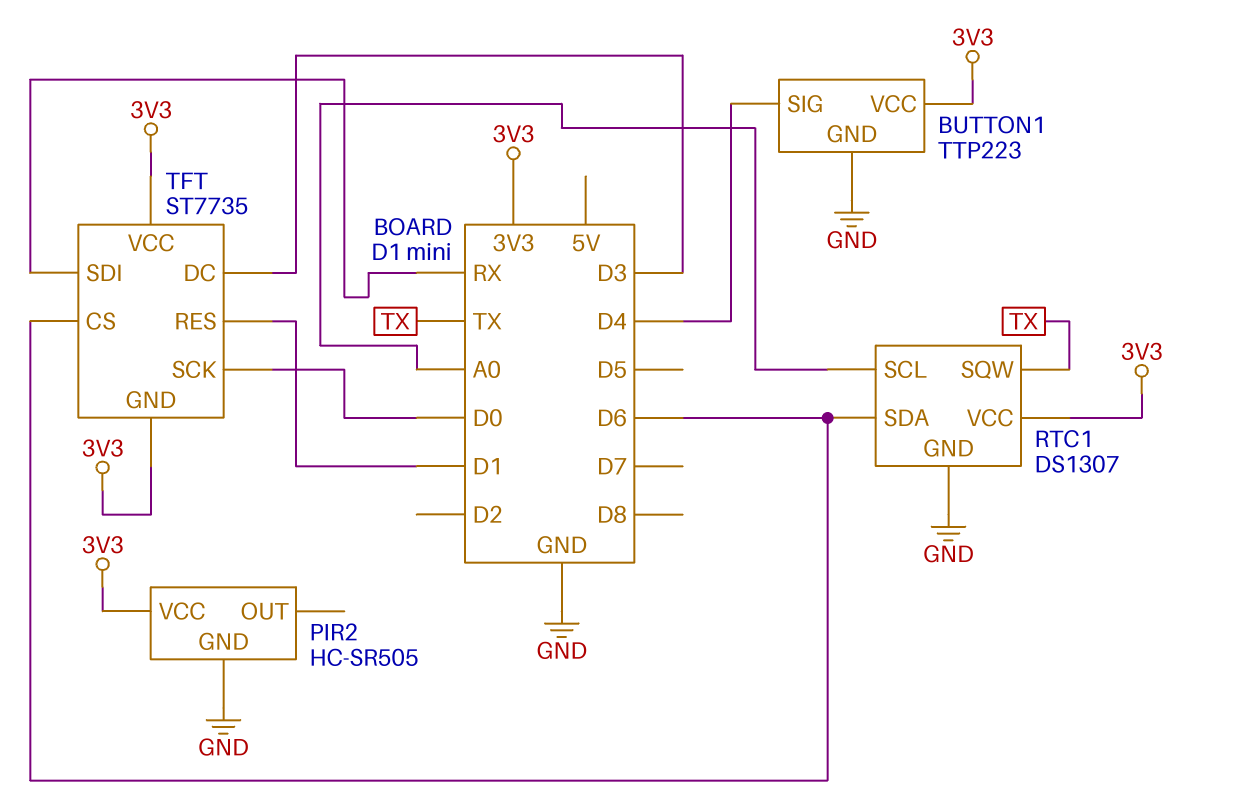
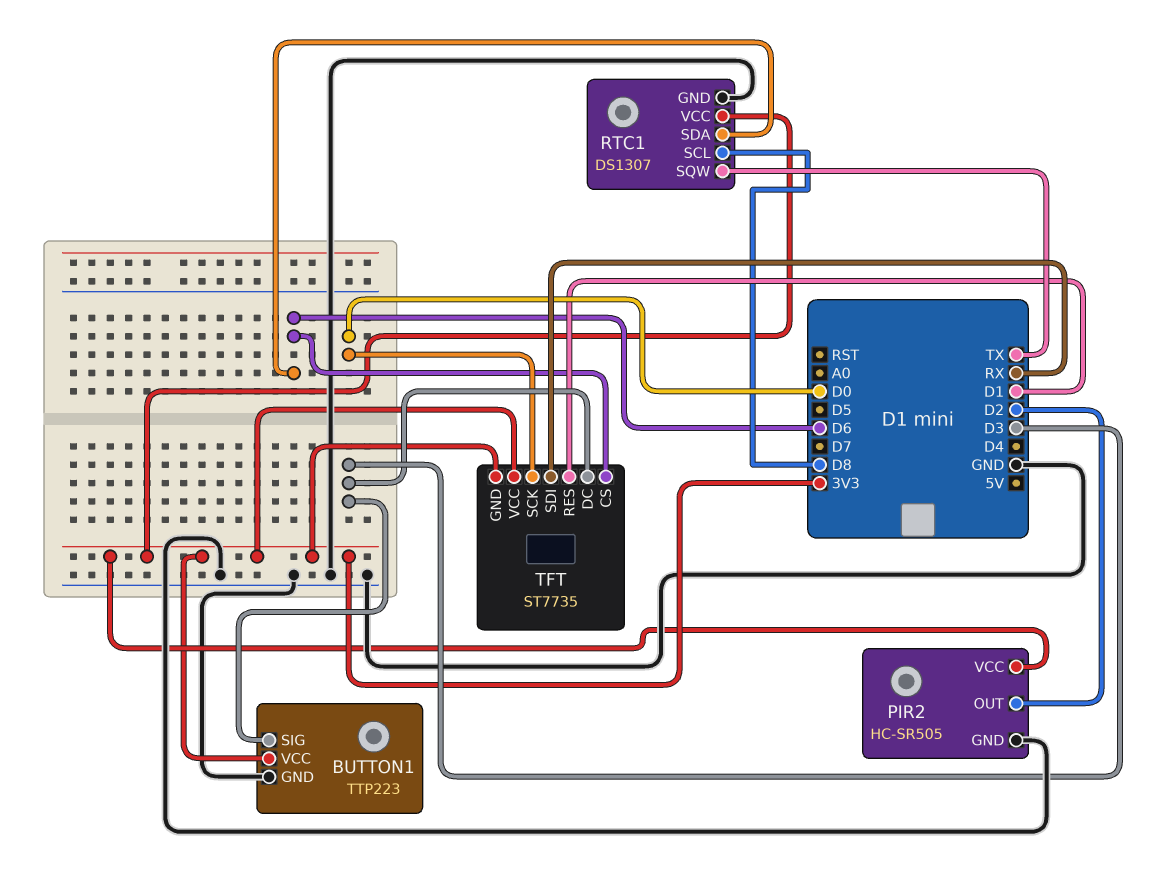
BUTTON1 pin SIG: D4 -> D3
PIR2 pin OUT: none -> D2
RTC1 pin SCL: A0 -> D8

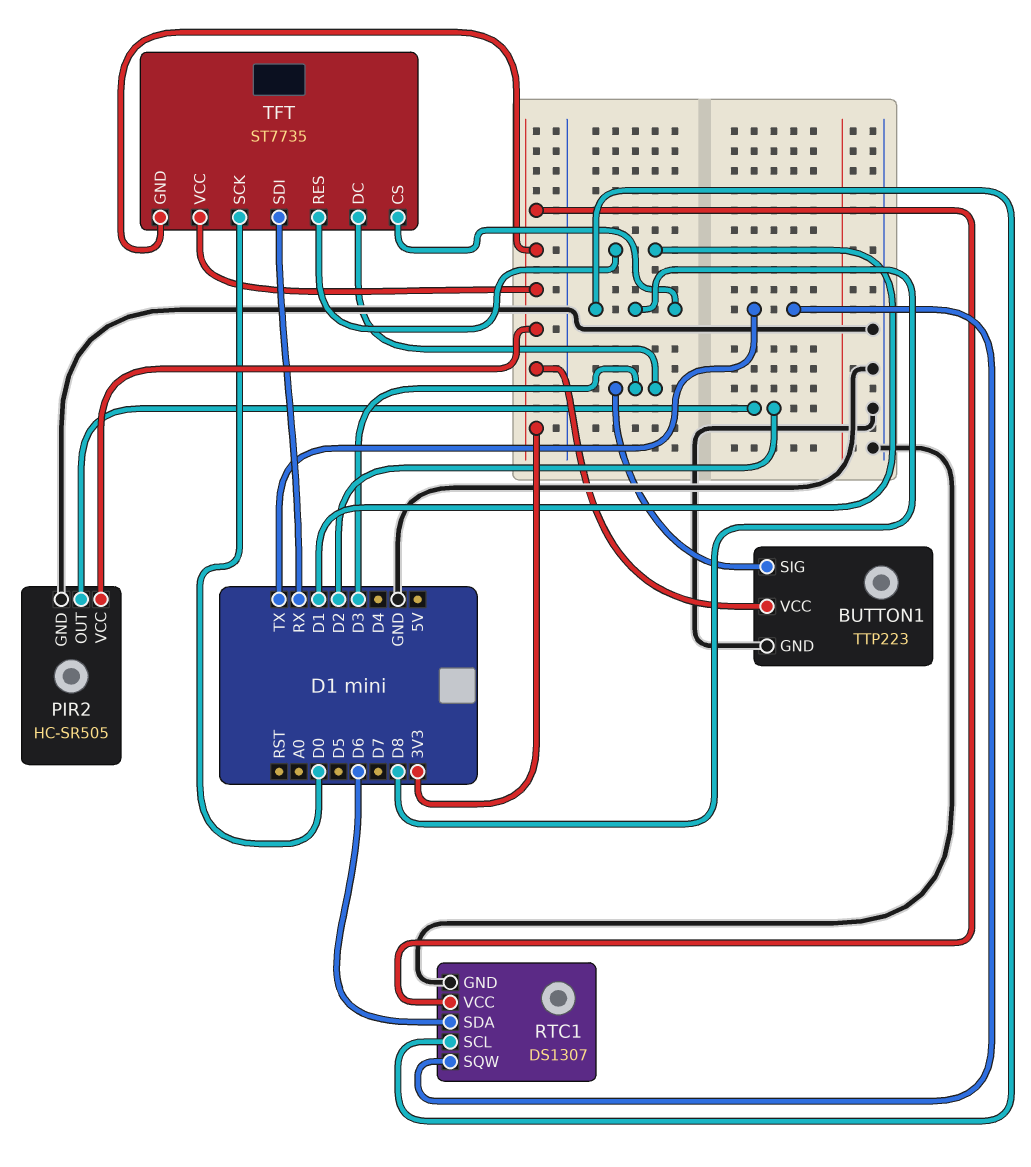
TFT pin CS: D6 -> D8

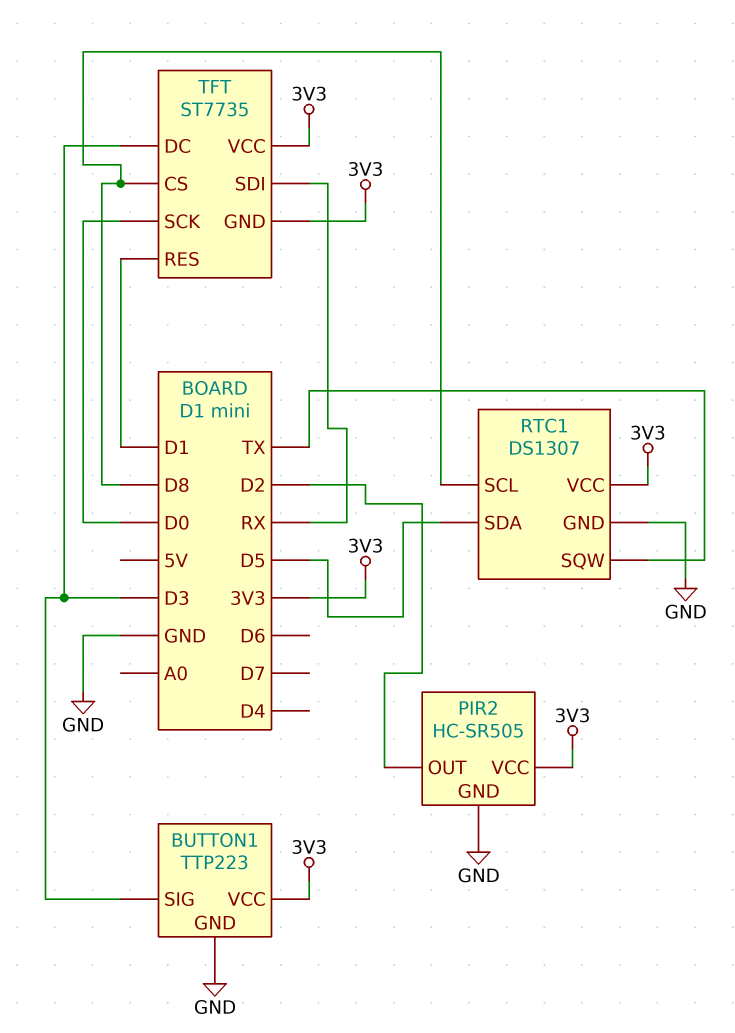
RTC1 pin SDA: D6 -> D5

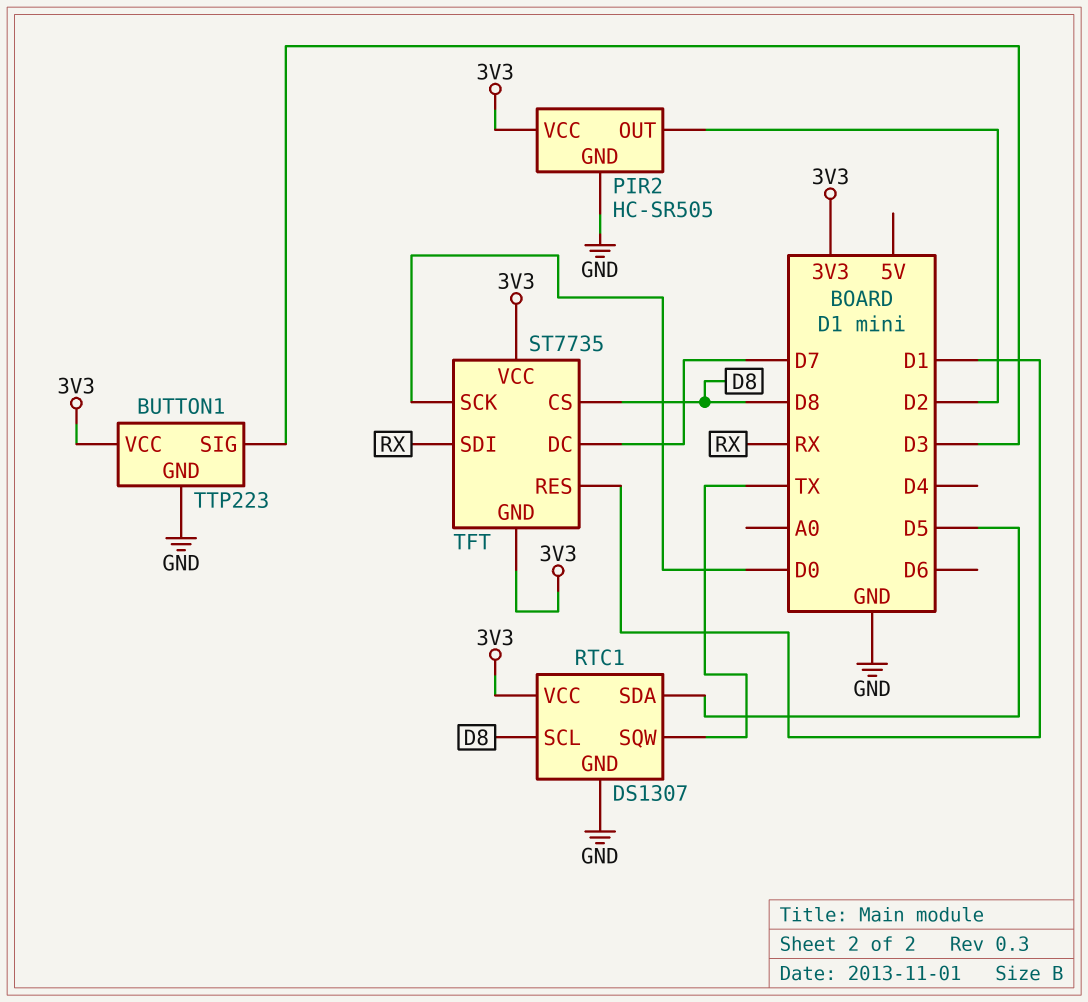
TFT pin DC: D3 -> D7

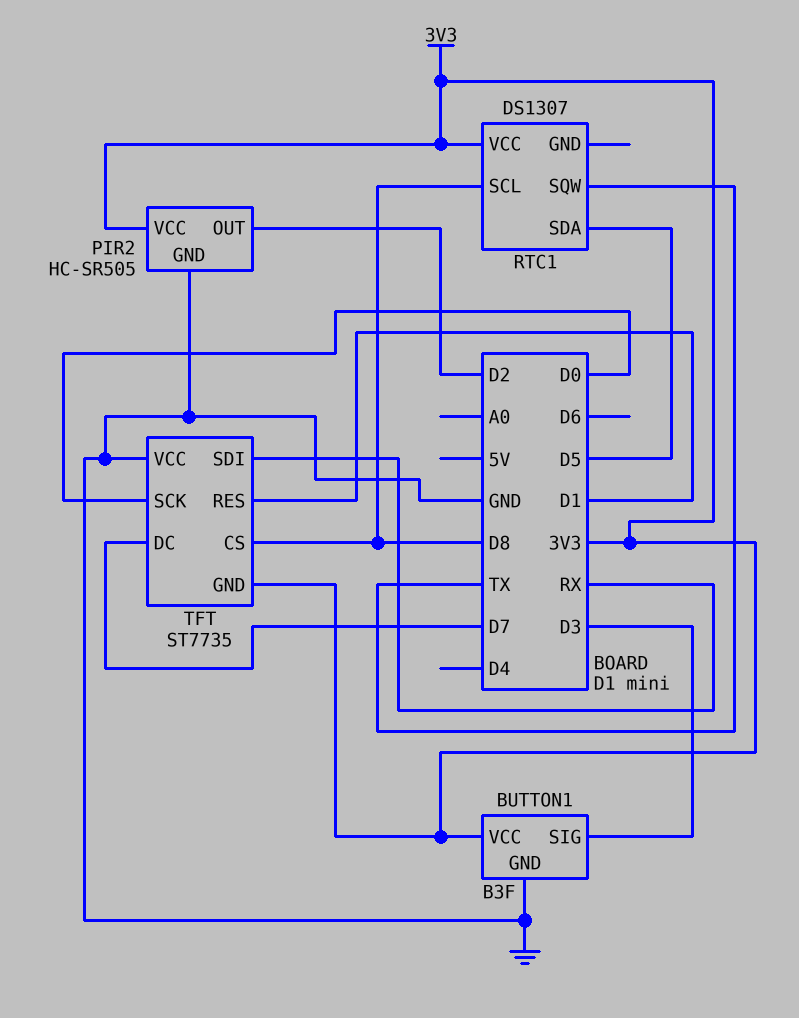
BUTTON1: TTP223 -> B3F
RTC1 pin GND: GND -> none
TFT pin VCC: 3V3 -> GND

